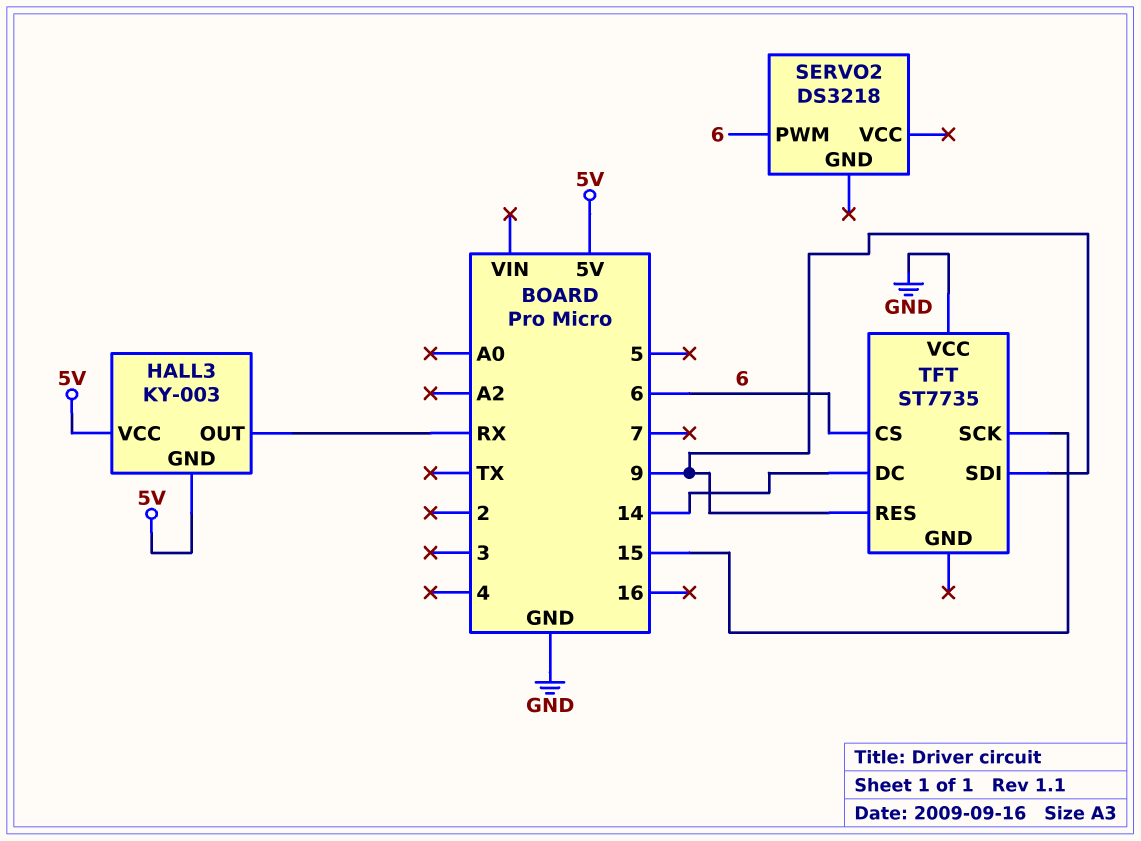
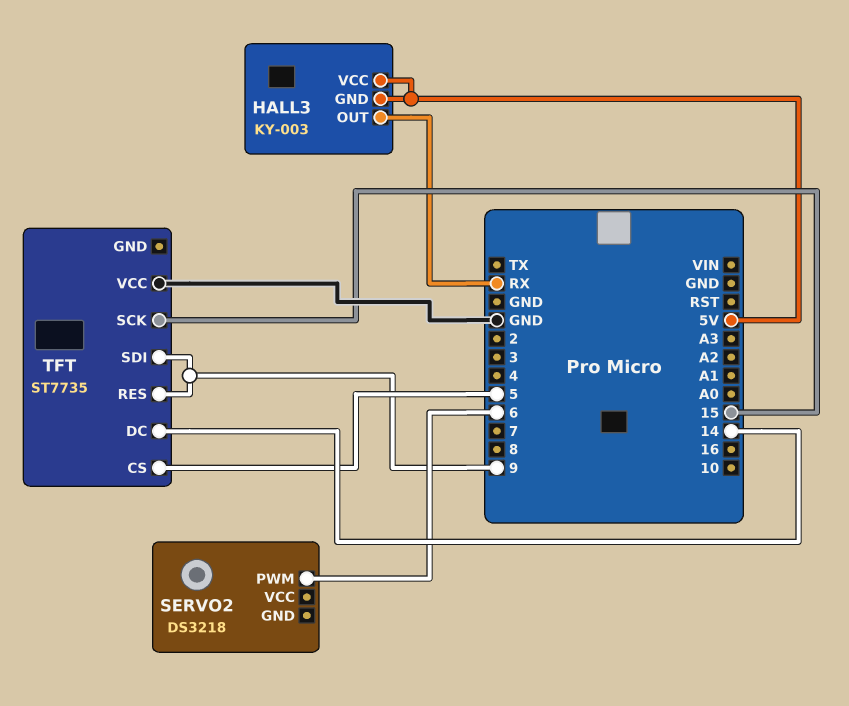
TFT pin CS: 6 -> 5

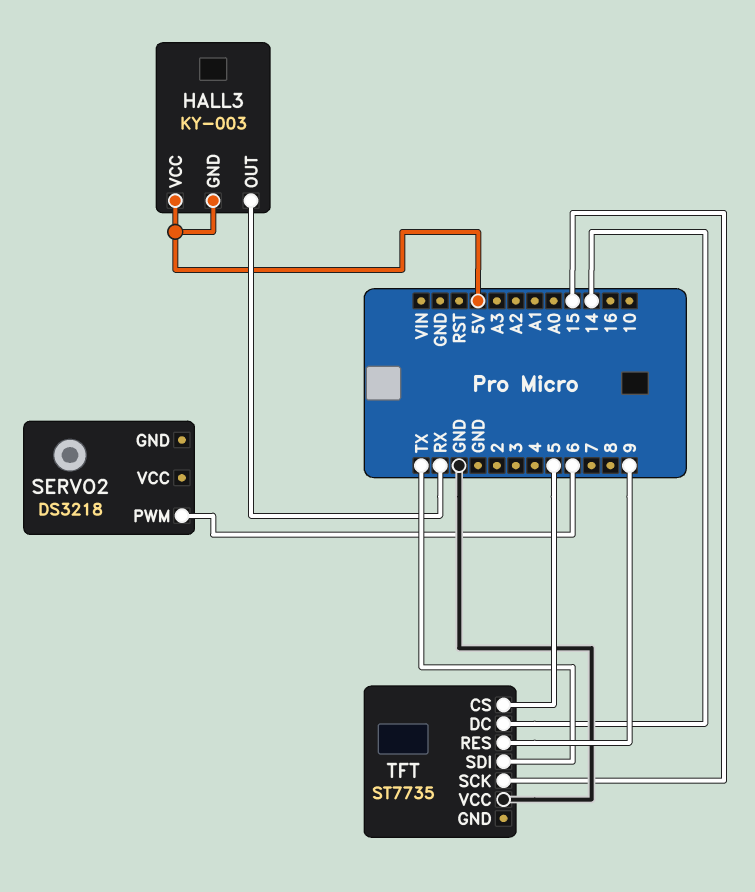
TFT pin SDI: 9 -> TX

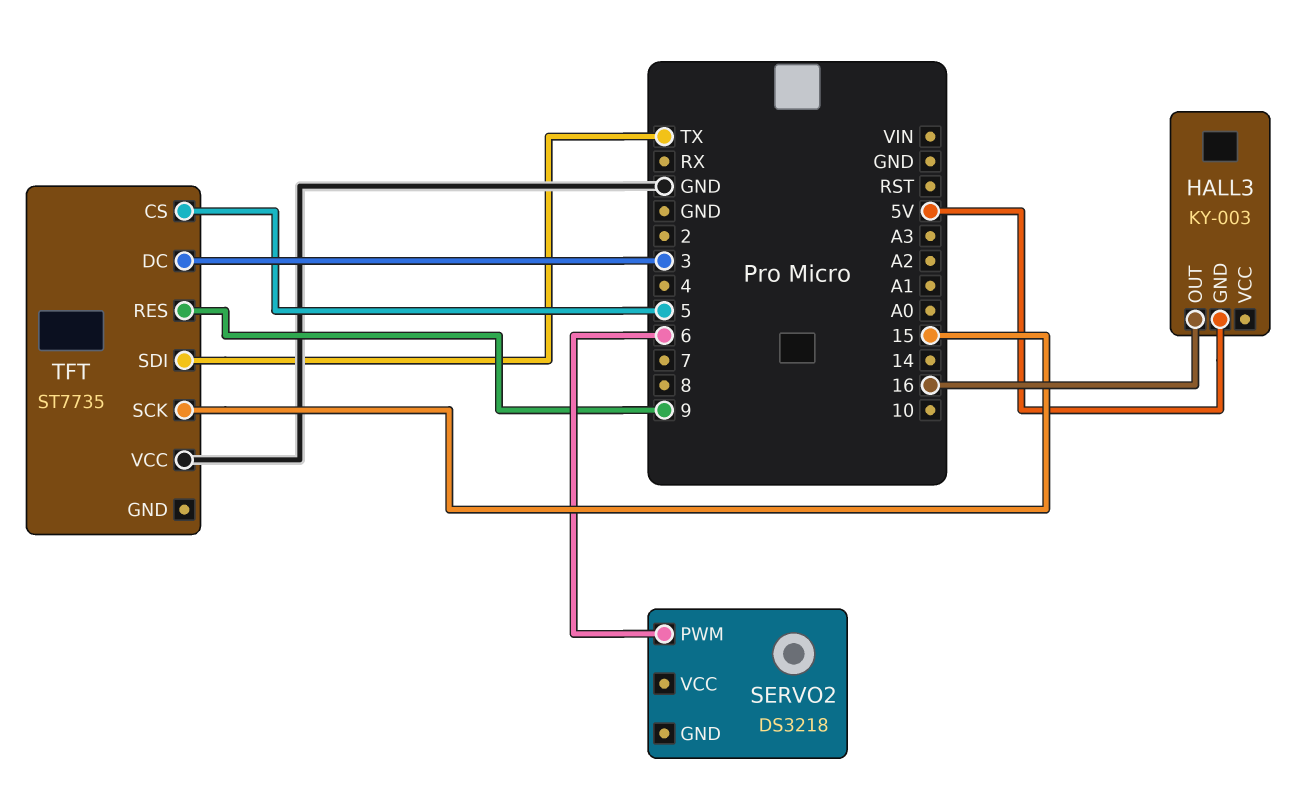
HALL3 pin OUT: RX -> 16
HALL3 pin VCC: 5V -> none
TFT pin DC: 14 -> 3

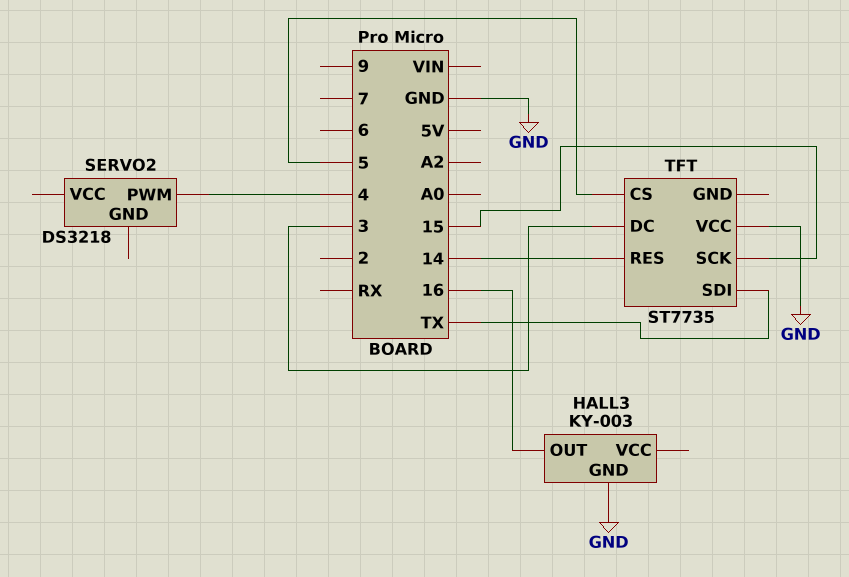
HALL3 pin GND: 5V -> GND
SERVO2 pin PWM: 6 -> 4
TFT pin RES: 9 -> 14

